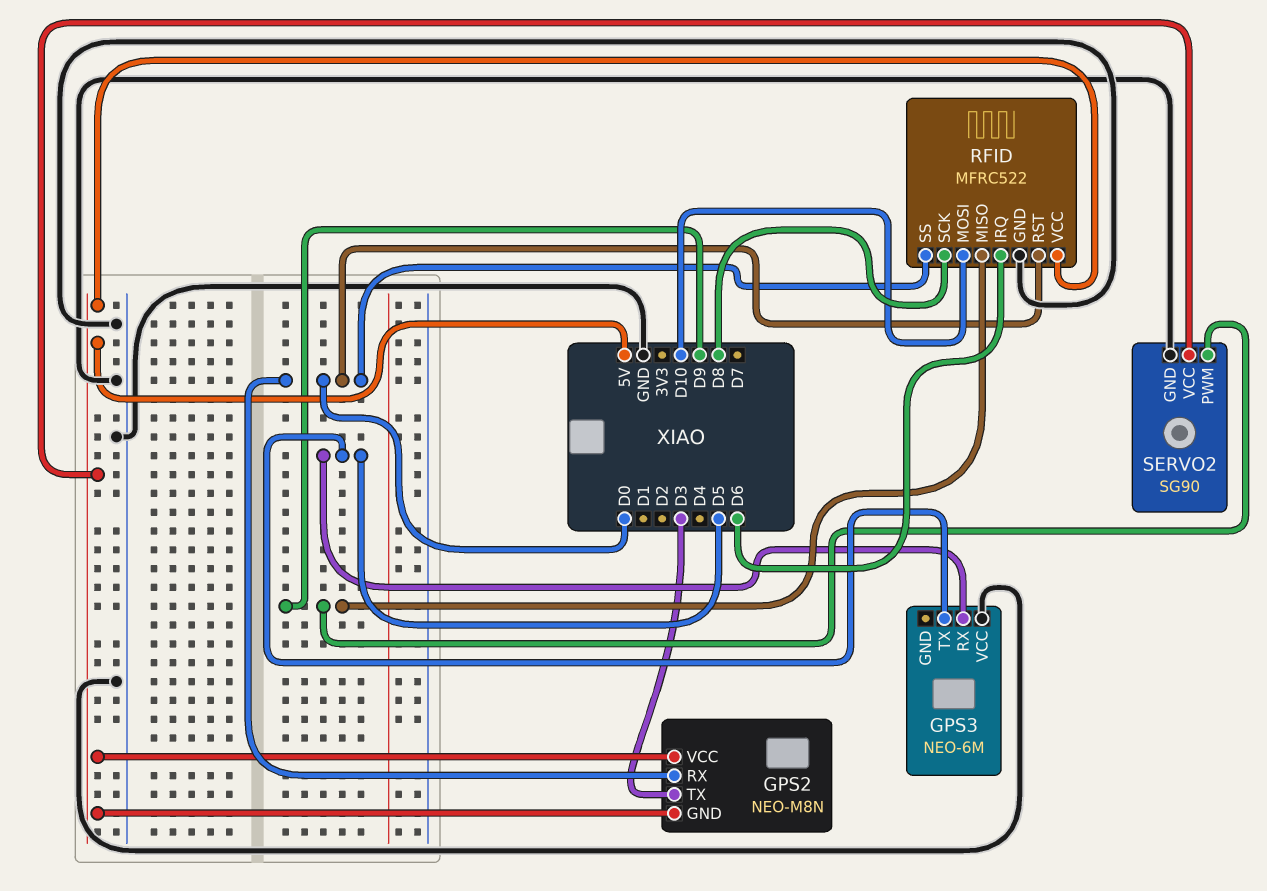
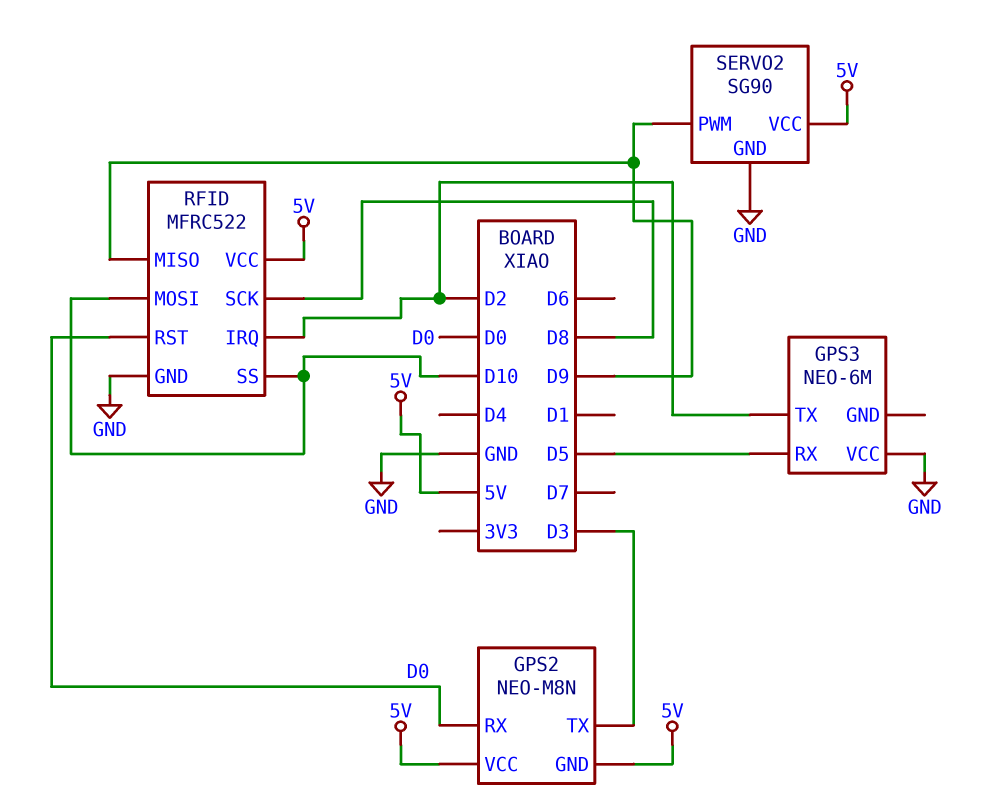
GPS3 pin TX: D5 -> D2
RFID pin IRQ: D6 -> D2
RFID pin SS: D0 -> D10

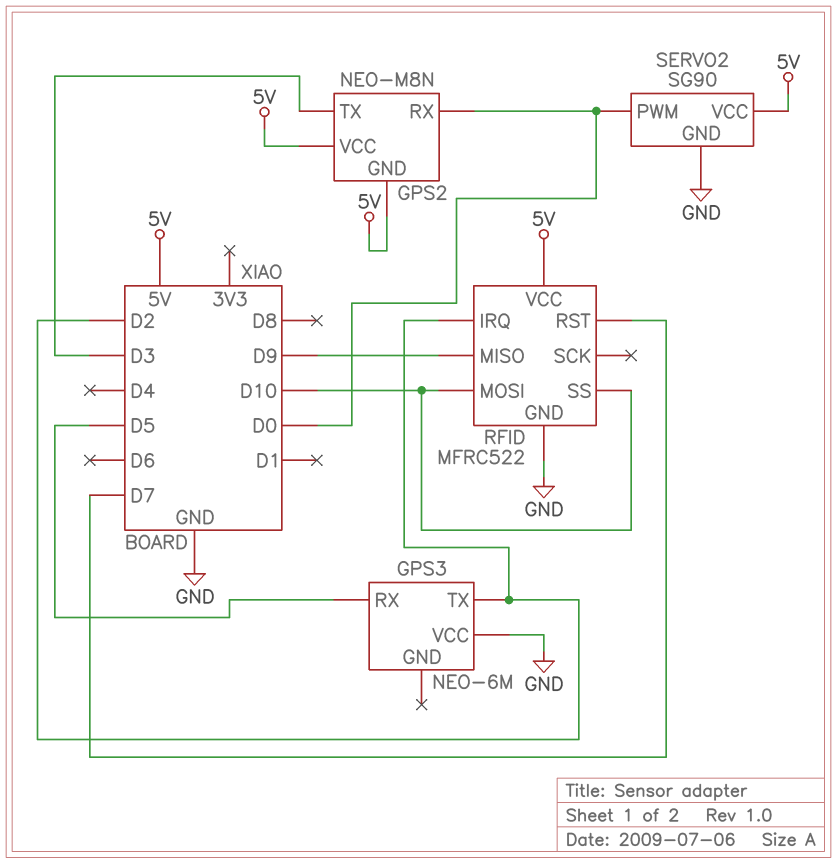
RFID pin RST: D0 -> D7
RFID pin SCK: D8 -> none
SERVO2 pin PWM: D9 -> D0

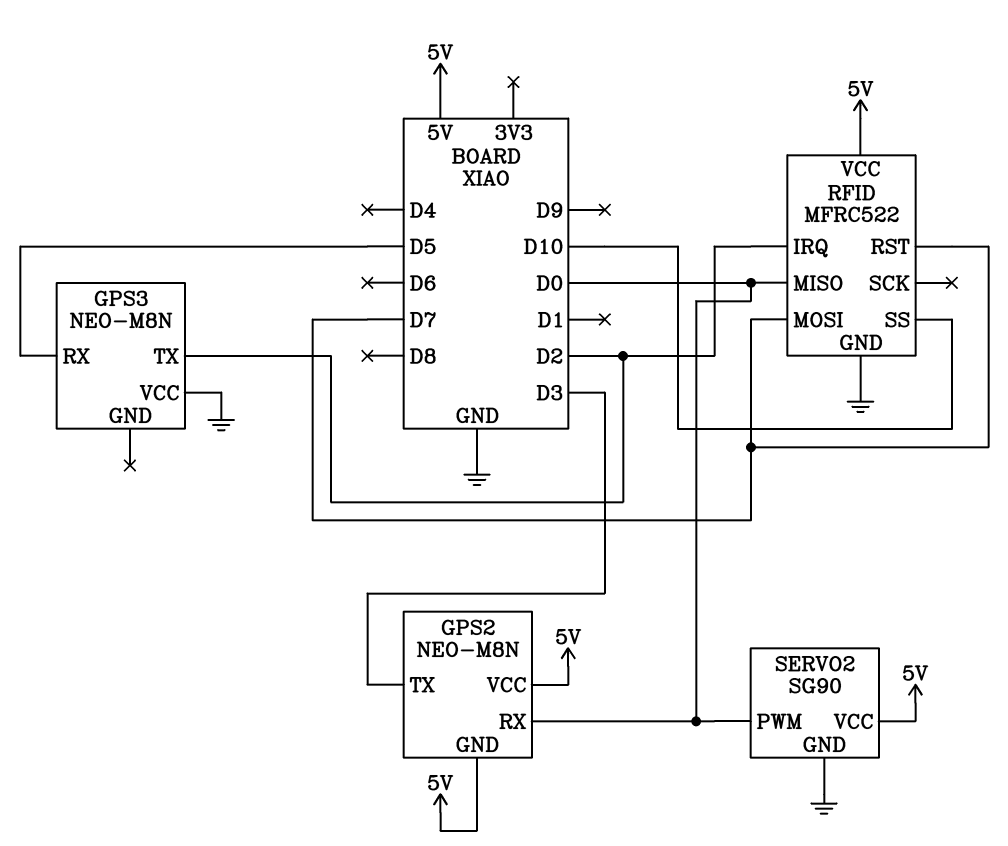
GPS3: NEO-6M -> NEO-M8N
RFID pin MISO: D9 -> D0
RFID pin MOSI: D10 -> D7

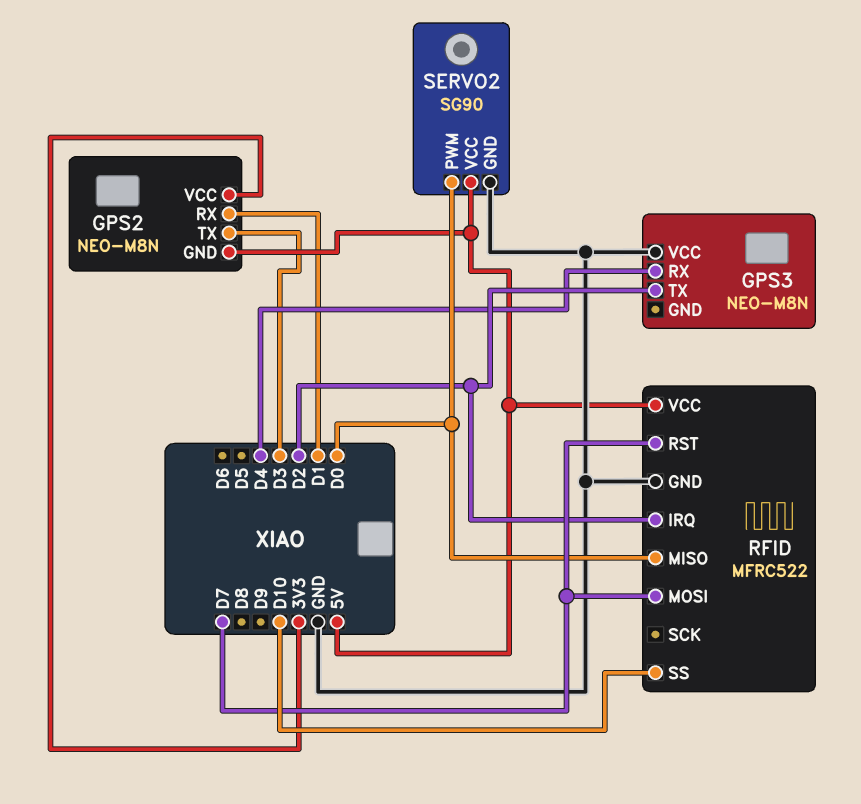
GPS2 pin RX: D0 -> D1
GPS2 pin VCC: 5V -> 3V3
GPS3 pin RX: D5 -> D4

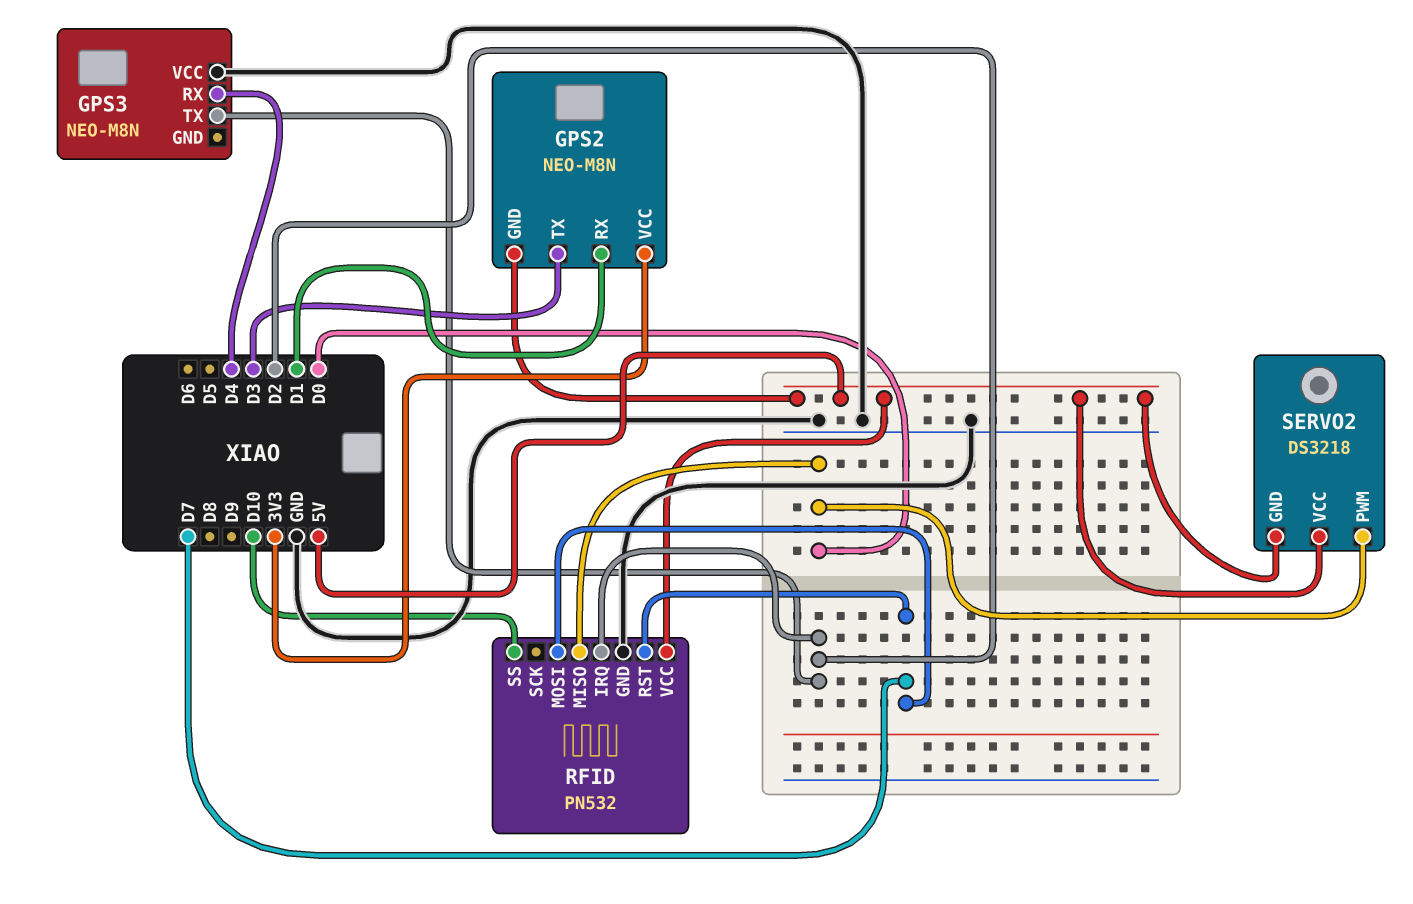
RFID: MFRC522 -> PN532
SERVO2: SG90 -> DS3218
SERVO2 pin GND: GND -> 5V

